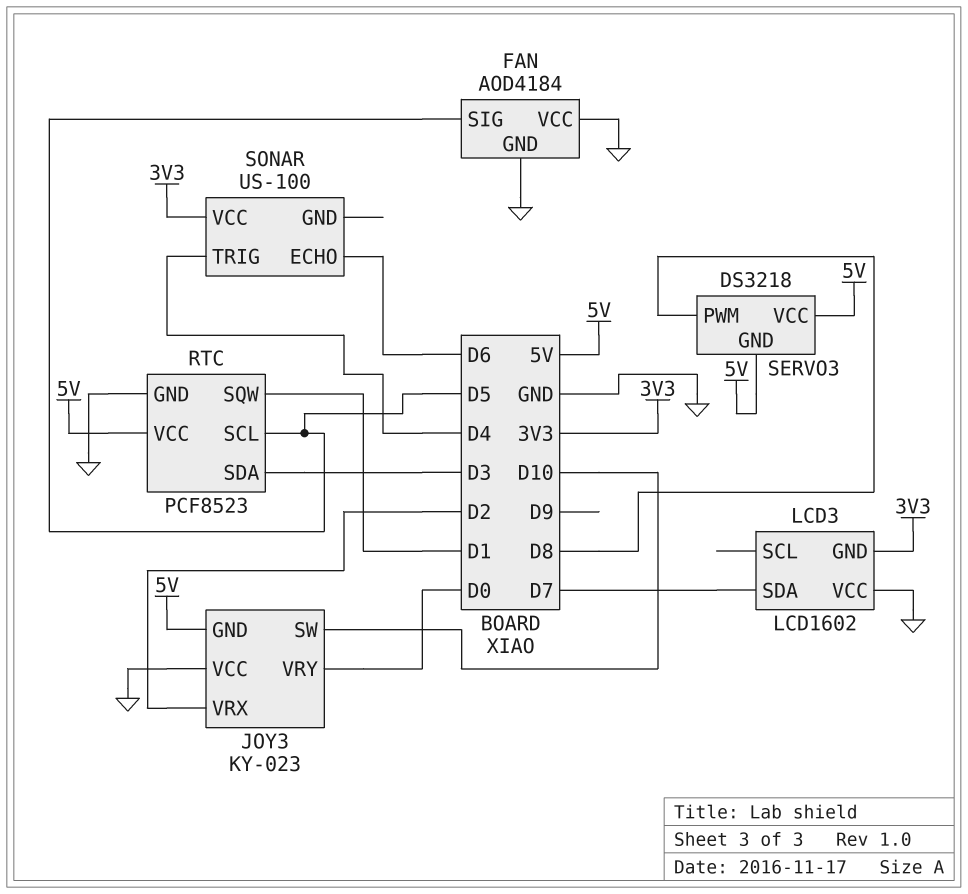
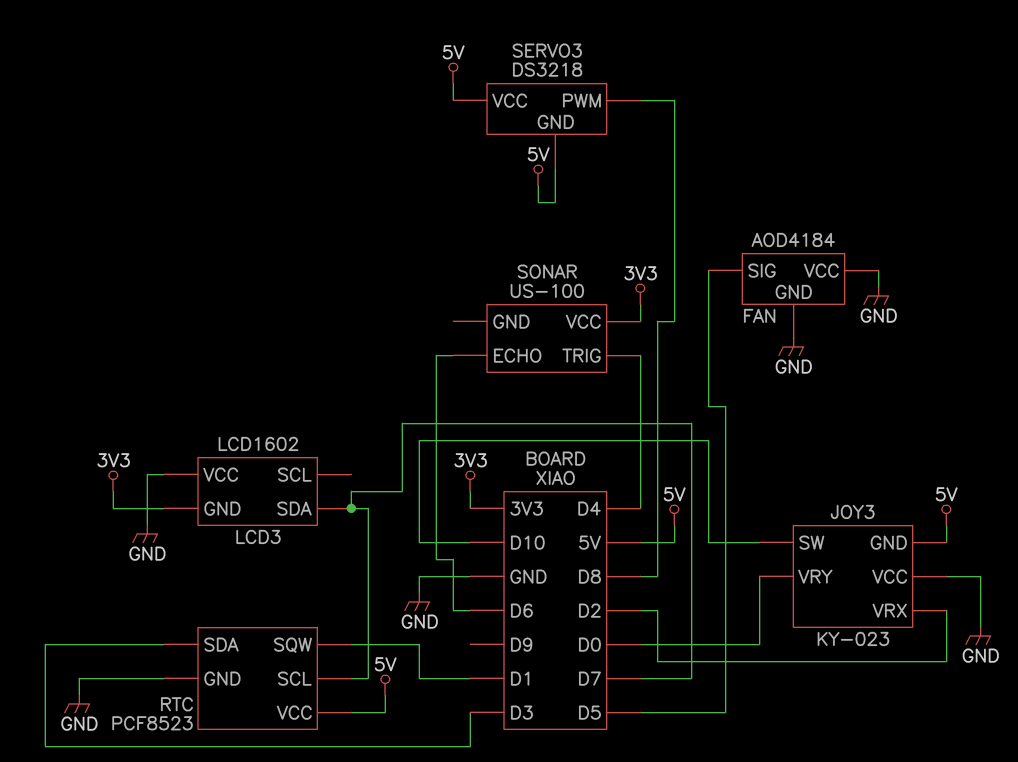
RTC pin SCL: D5 -> D7

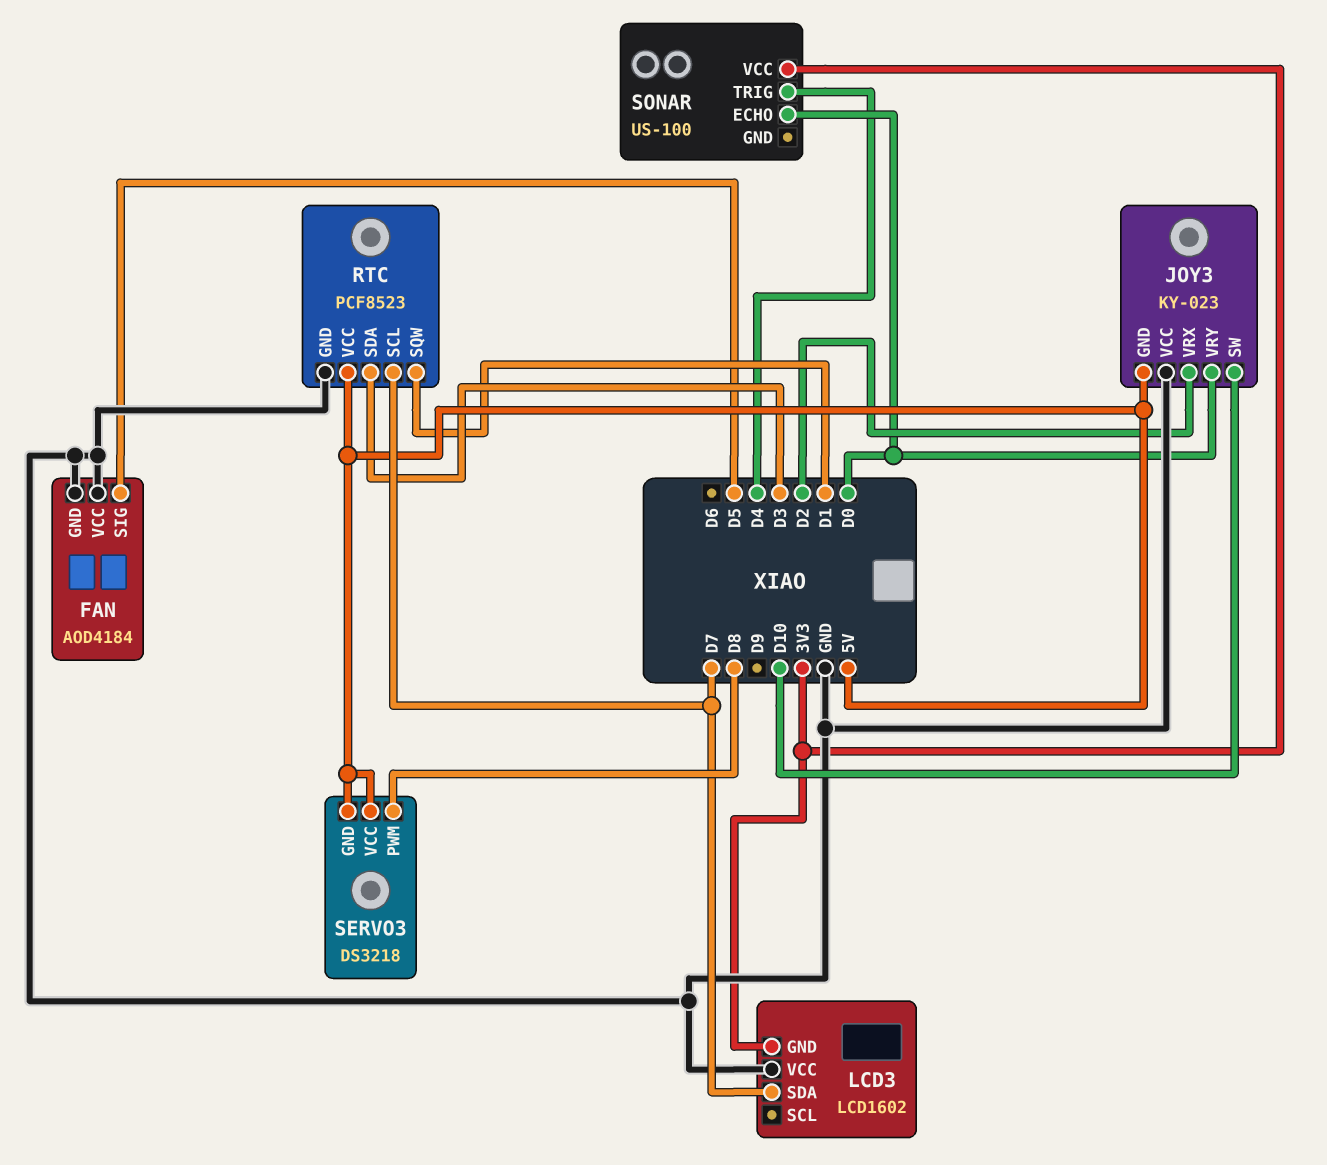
SONAR pin ECHO: D6 -> D0

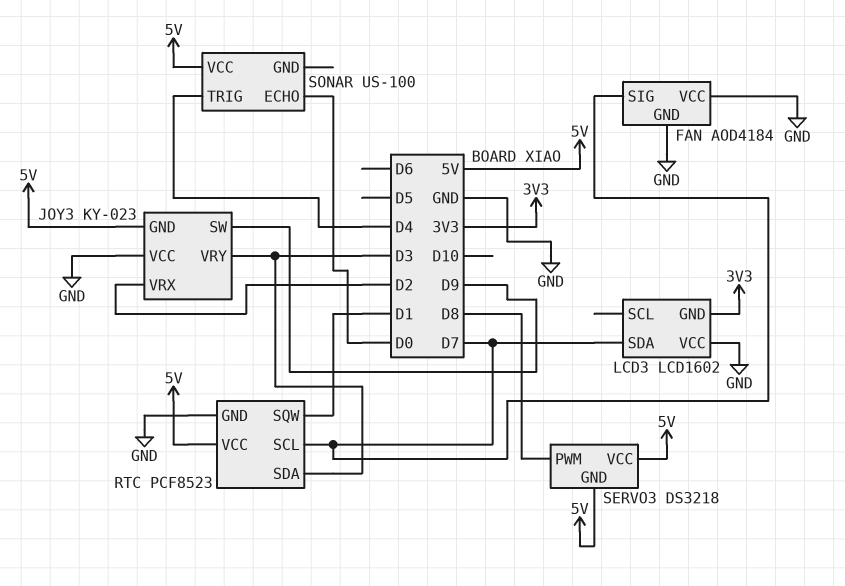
FAN pin SIG: D5 -> D7
JOY3 pin SW: D10 -> D9
JOY3 pin VRY: D0 -> D3
SONAR pin VCC: 3V3 -> 5V

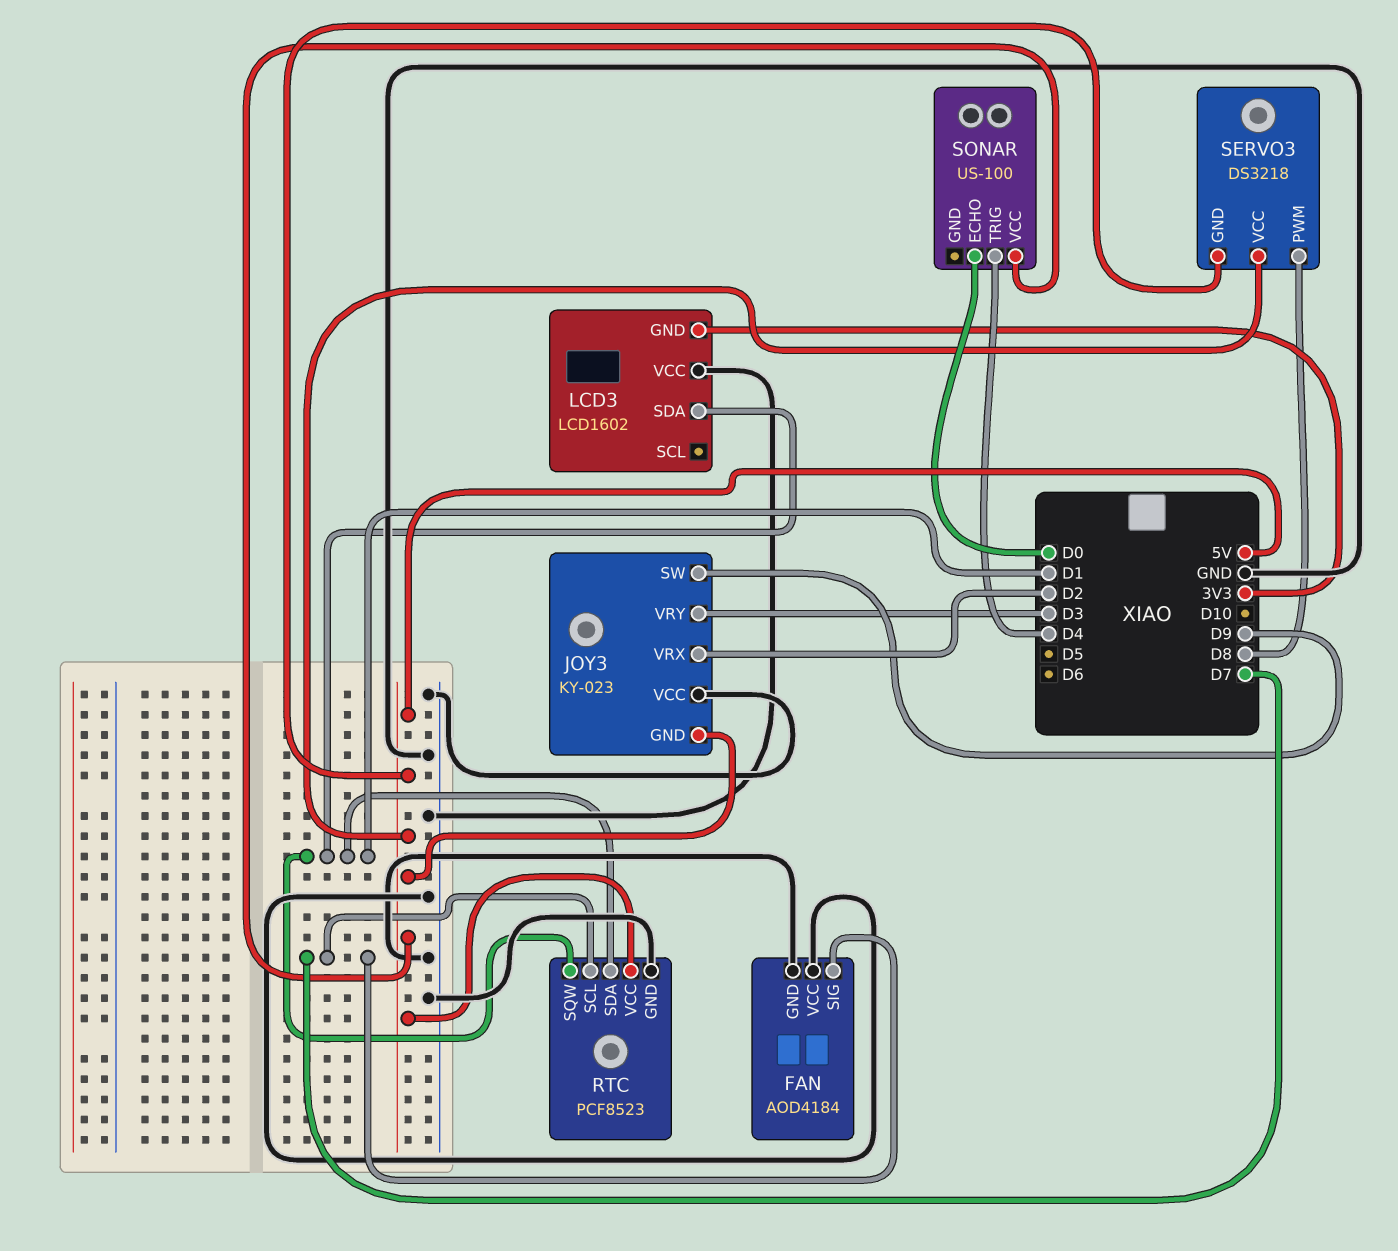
LCD3 pin SDA: D7 -> D1
RTC pin SDA: D3 -> D1

